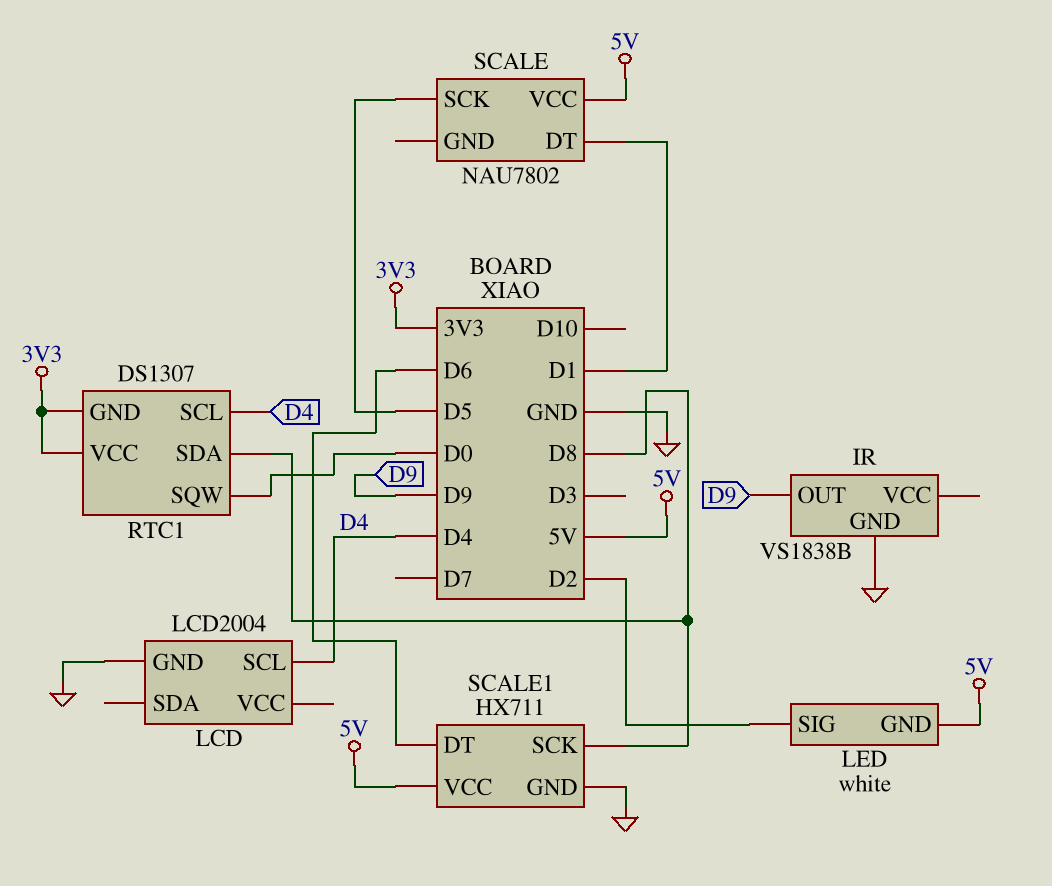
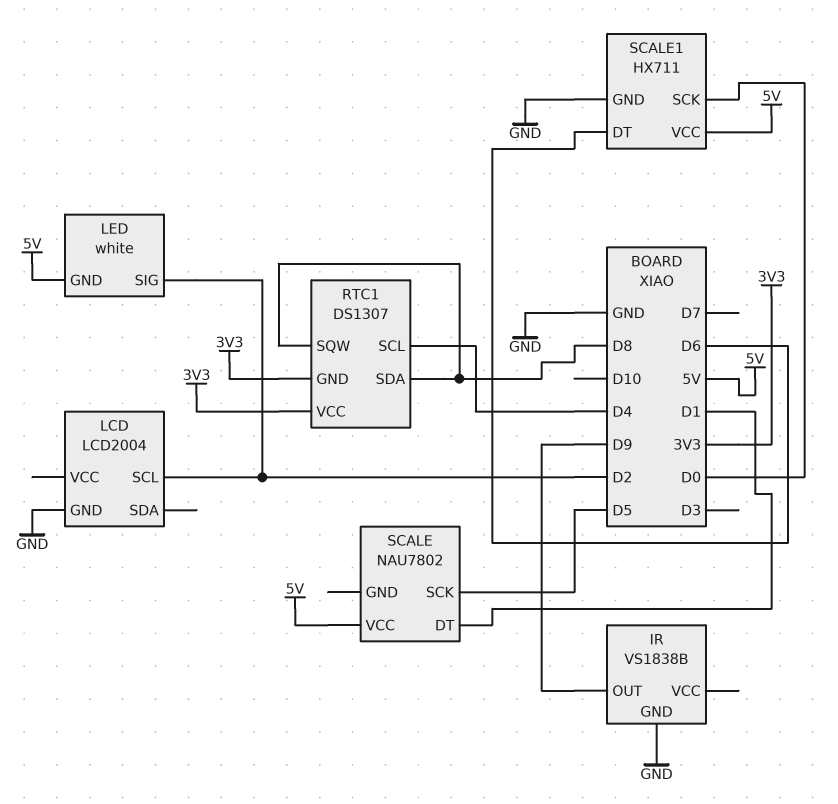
LCD pin SCL: D4 -> D2
RTC1 pin SQW: D0 -> D8
SCALE1 pin SCK: D8 -> D0

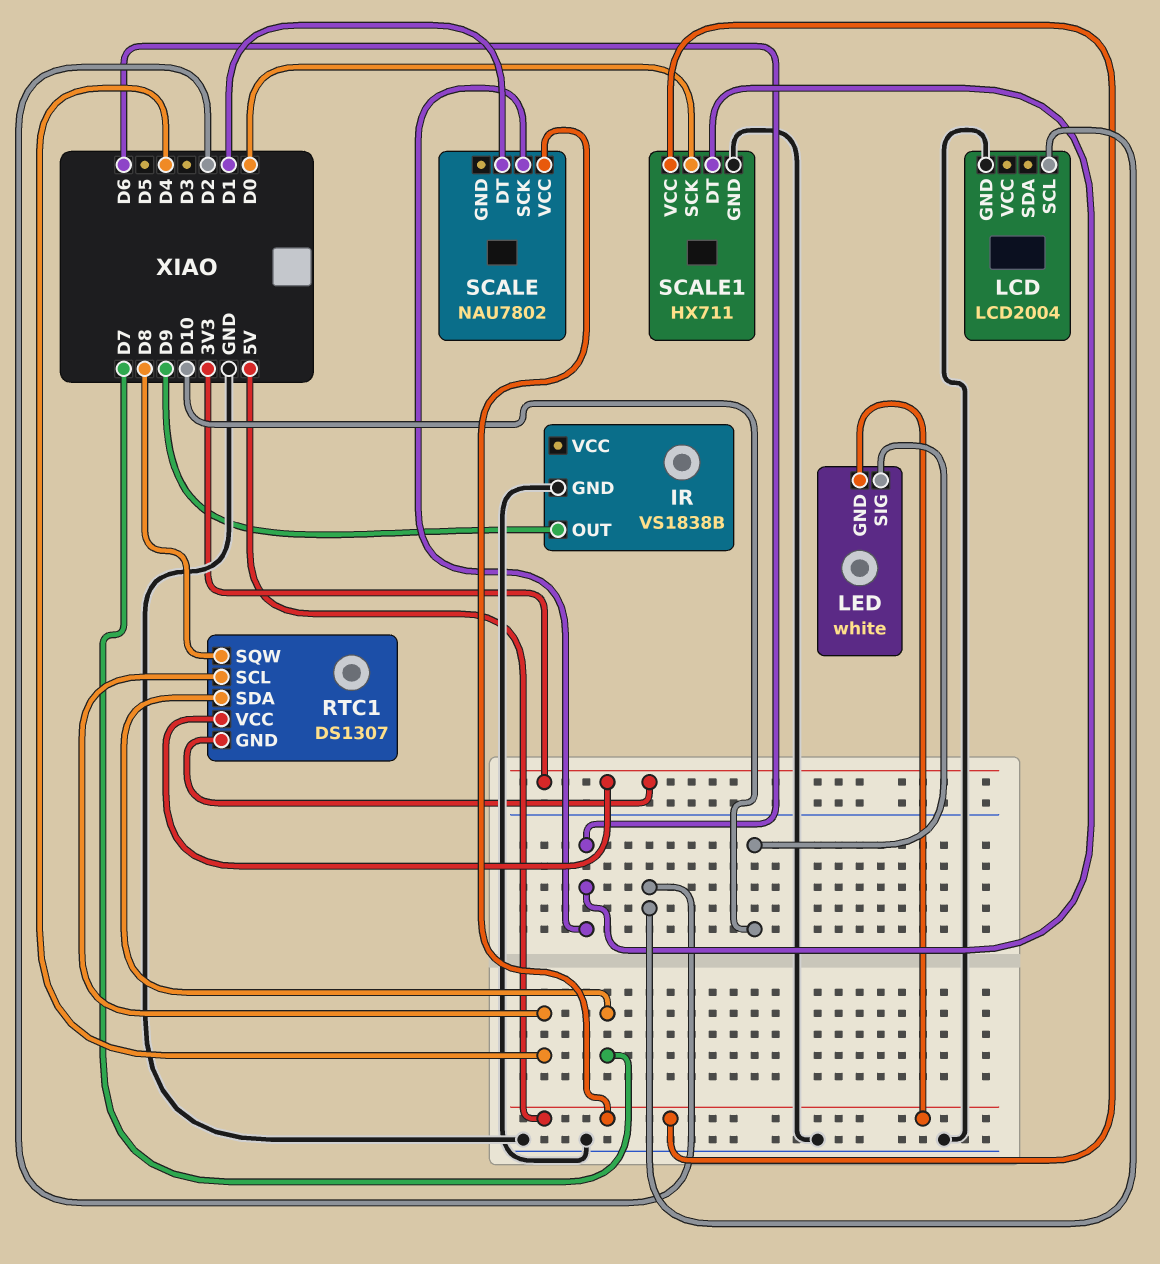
LED pin SIG: D2 -> D10
RTC1 pin SDA: D8 -> D7
SCALE pin SCK: D5 -> D6

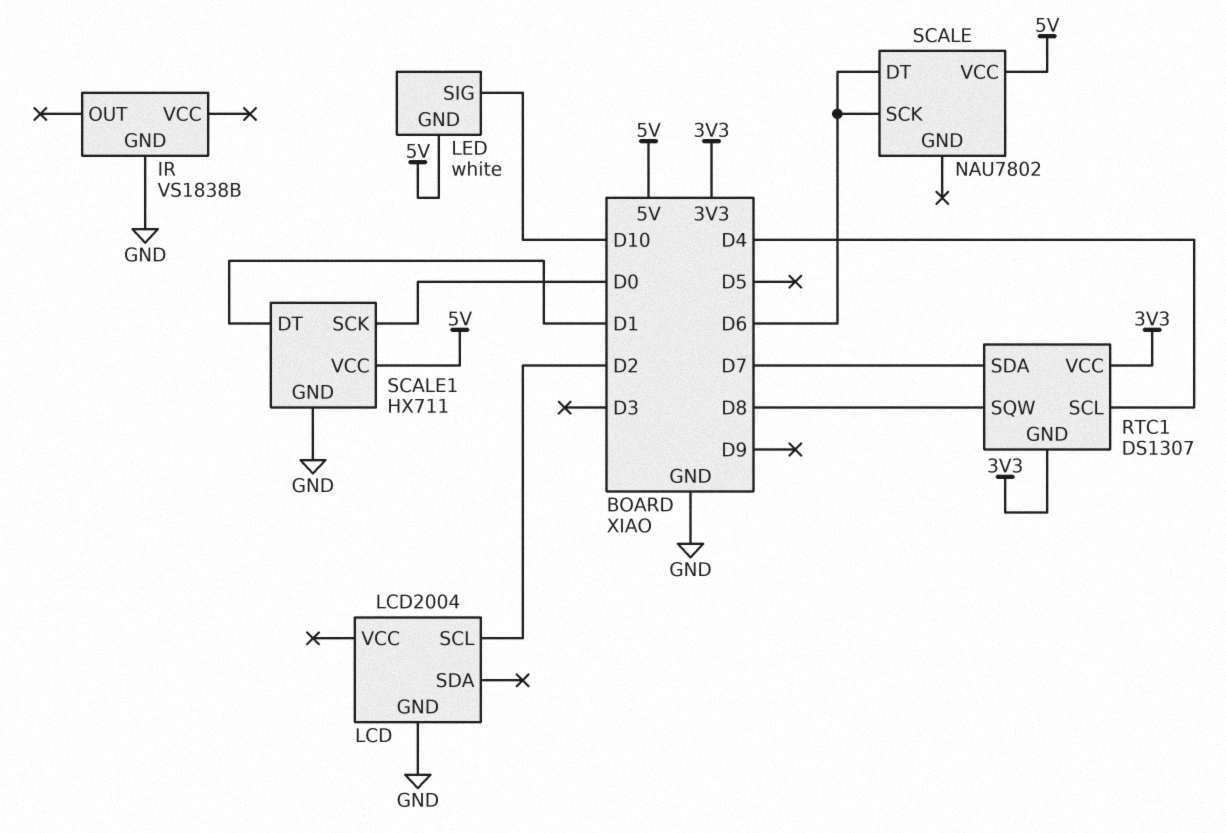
IR pin OUT: D9 -> none
SCALE pin DT: D1 -> D6
SCALE1 pin DT: D6 -> D1

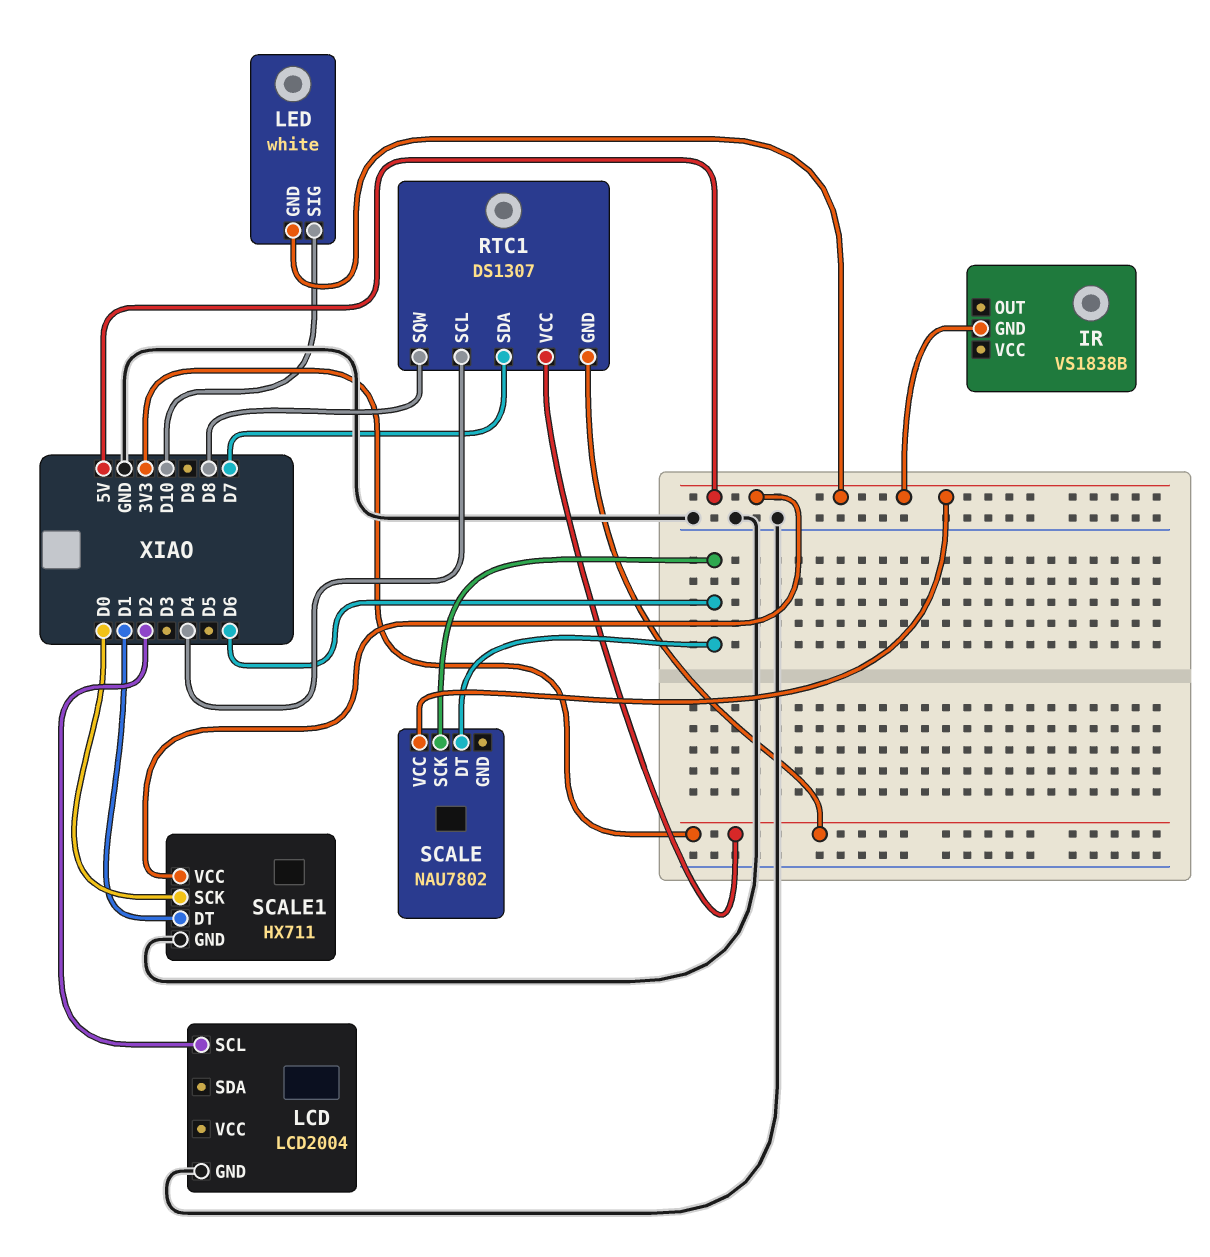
IR pin GND: GND -> 5V

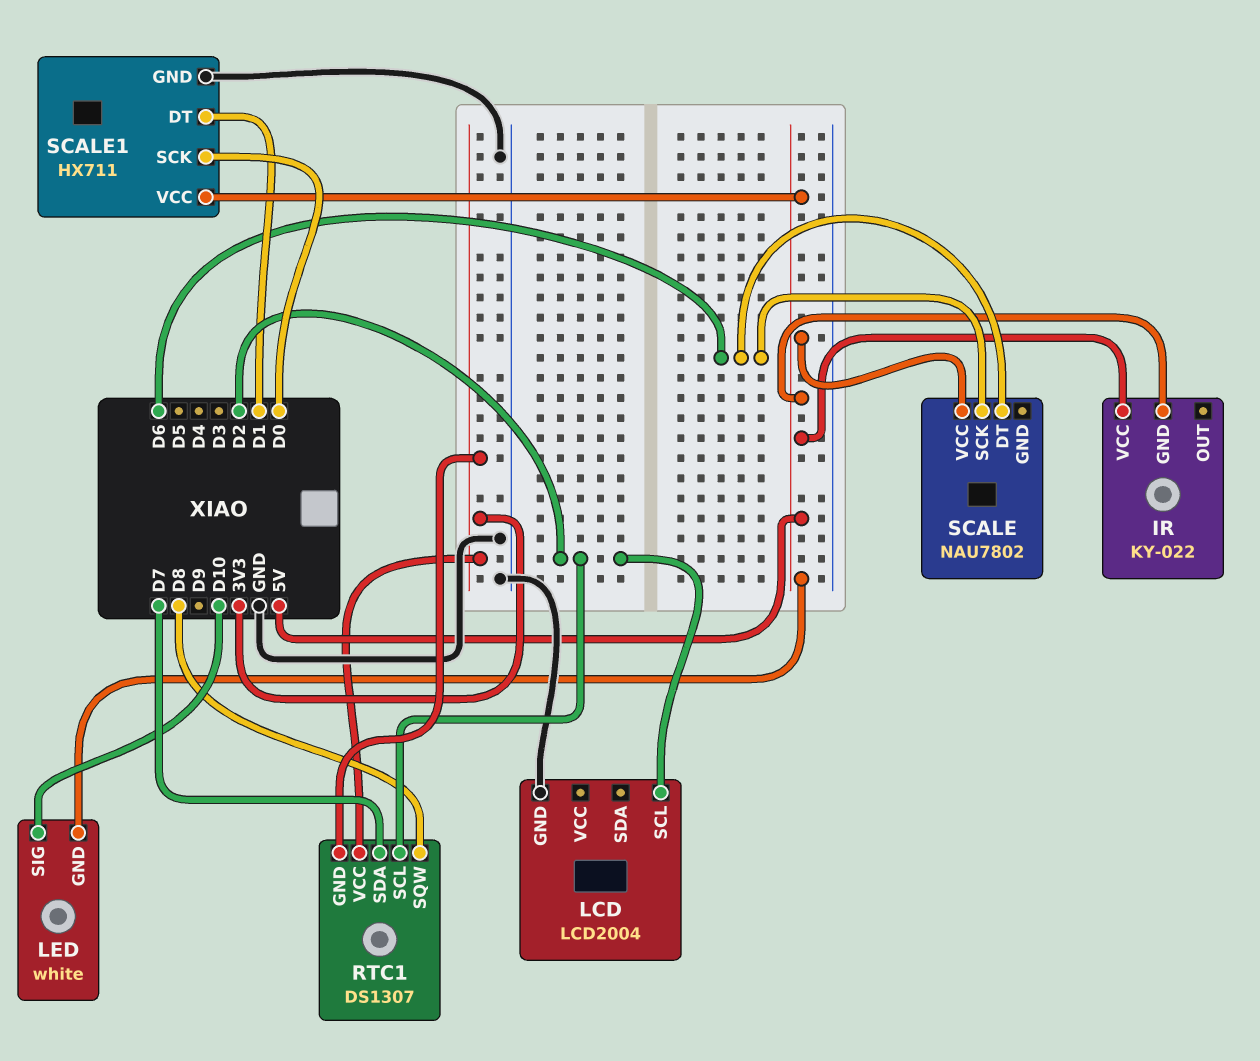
IR: VS1838B -> KY-022
IR pin VCC: none -> 5V
RTC1 pin SCL: D4 -> D2

